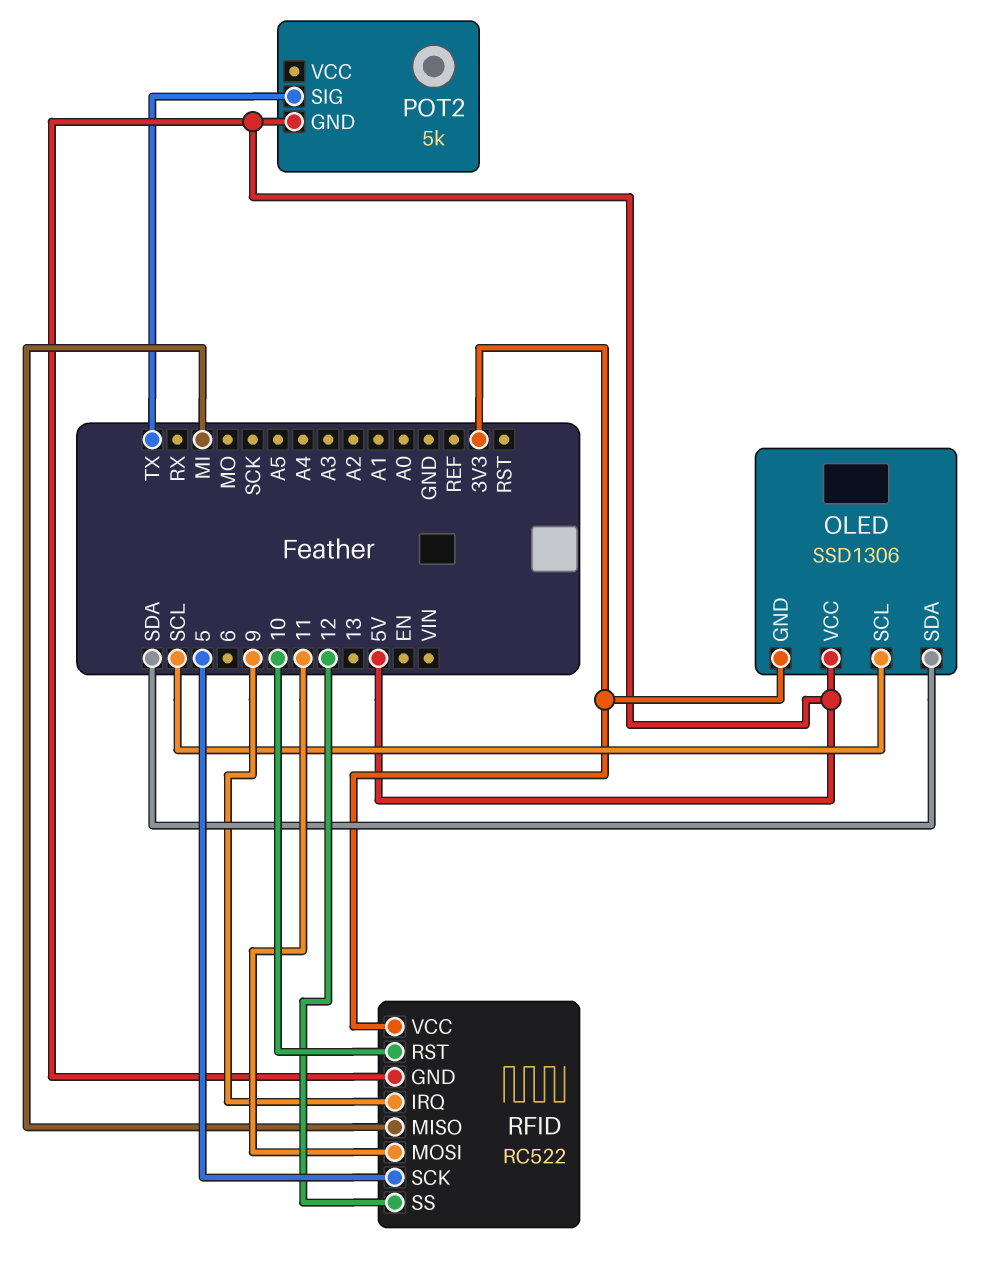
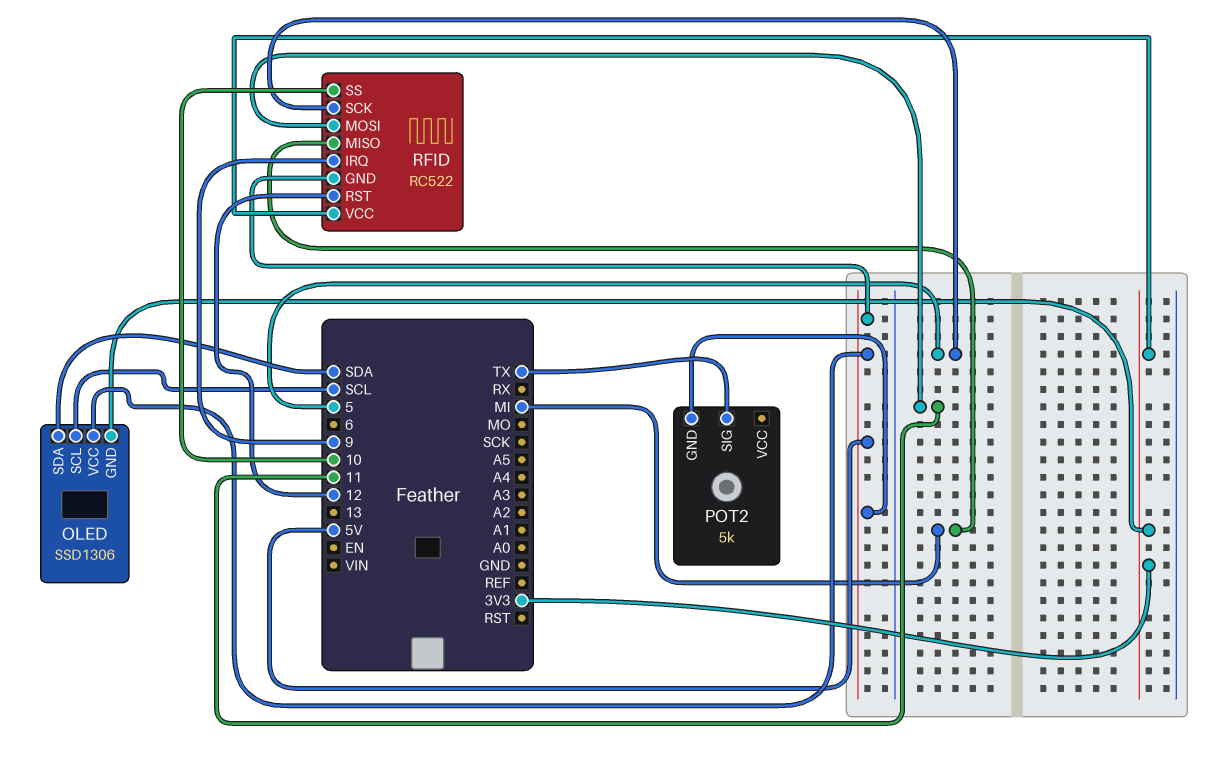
RFID pin RST: 10 -> 12
RFID pin SS: 12 -> 10

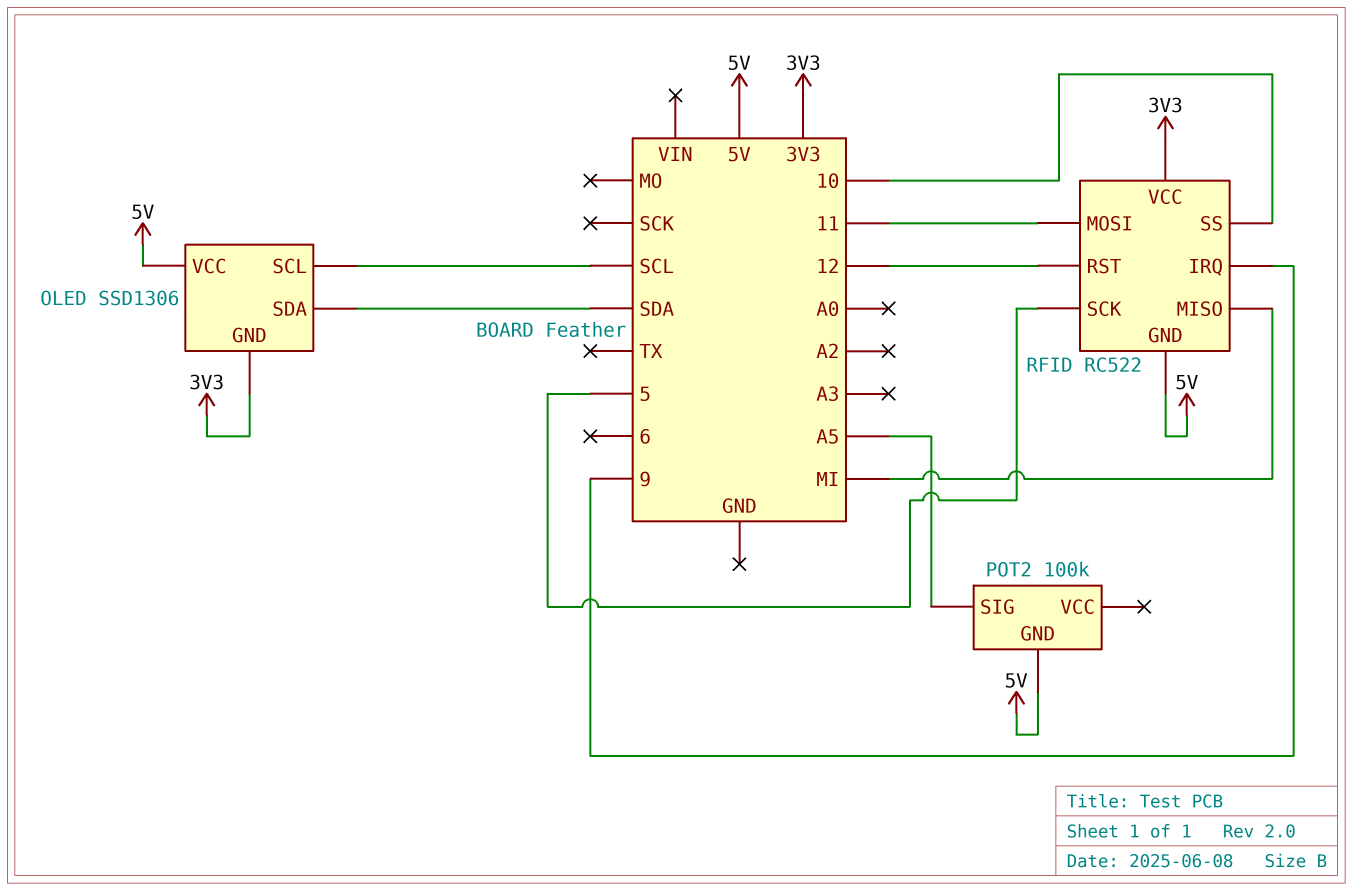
POT2: 5k -> 100k
POT2 pin SIG: TX -> A5

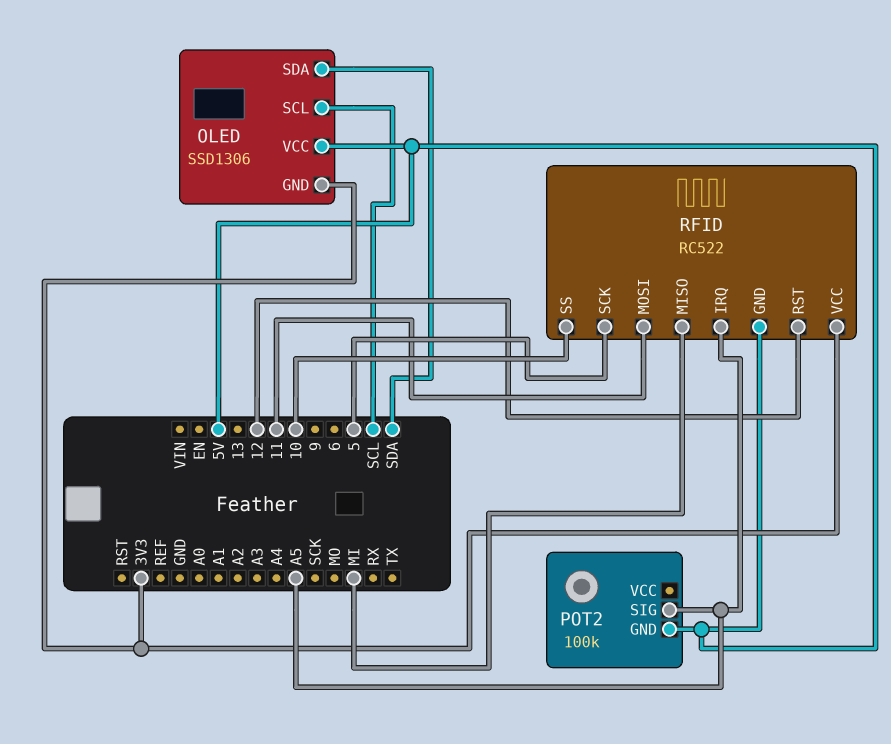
RFID pin IRQ: 9 -> A5

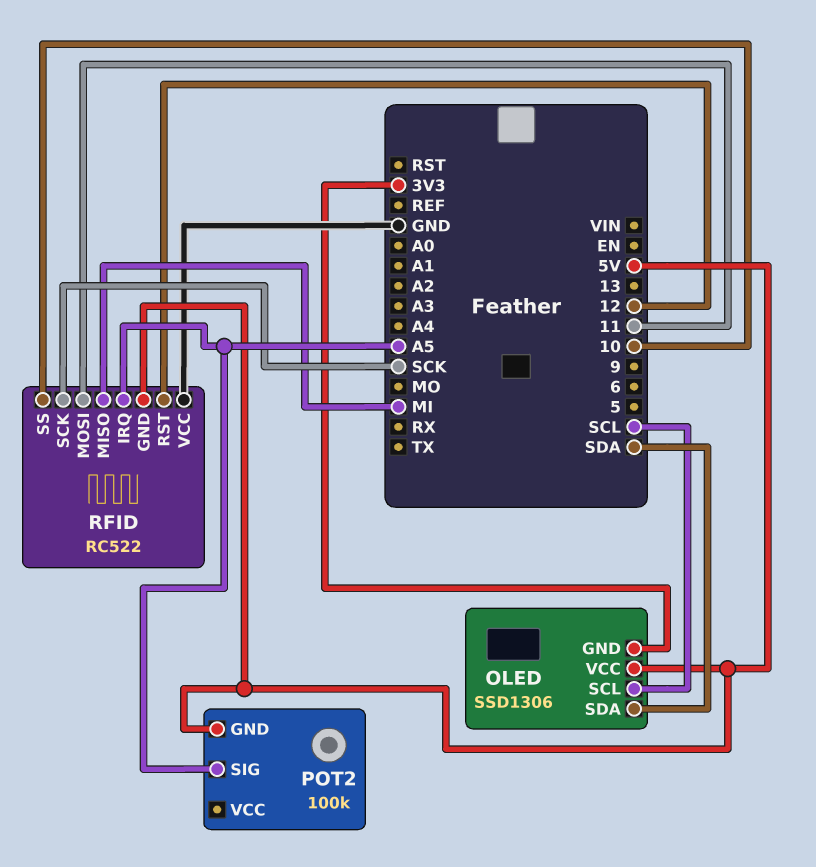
RFID pin SCK: 5 -> SCK
RFID pin VCC: 3V3 -> GND

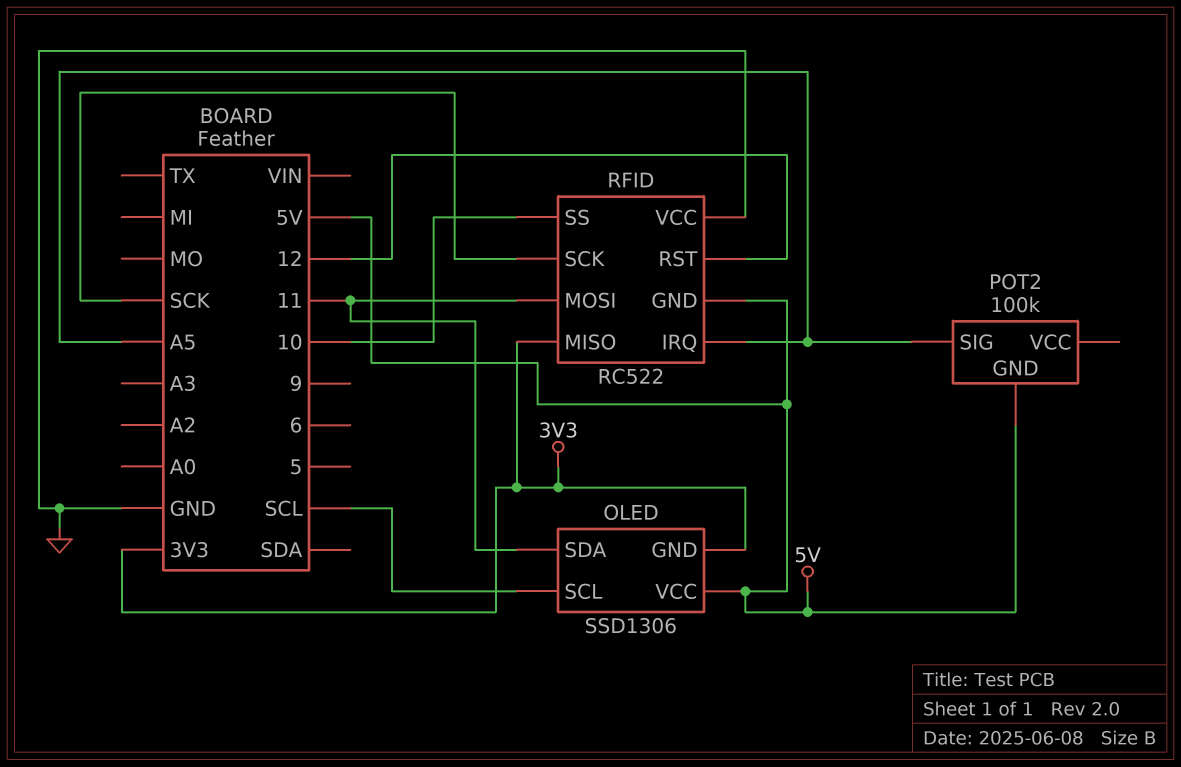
OLED pin SDA: SDA -> 11
RFID pin MISO: MI -> 3V3

